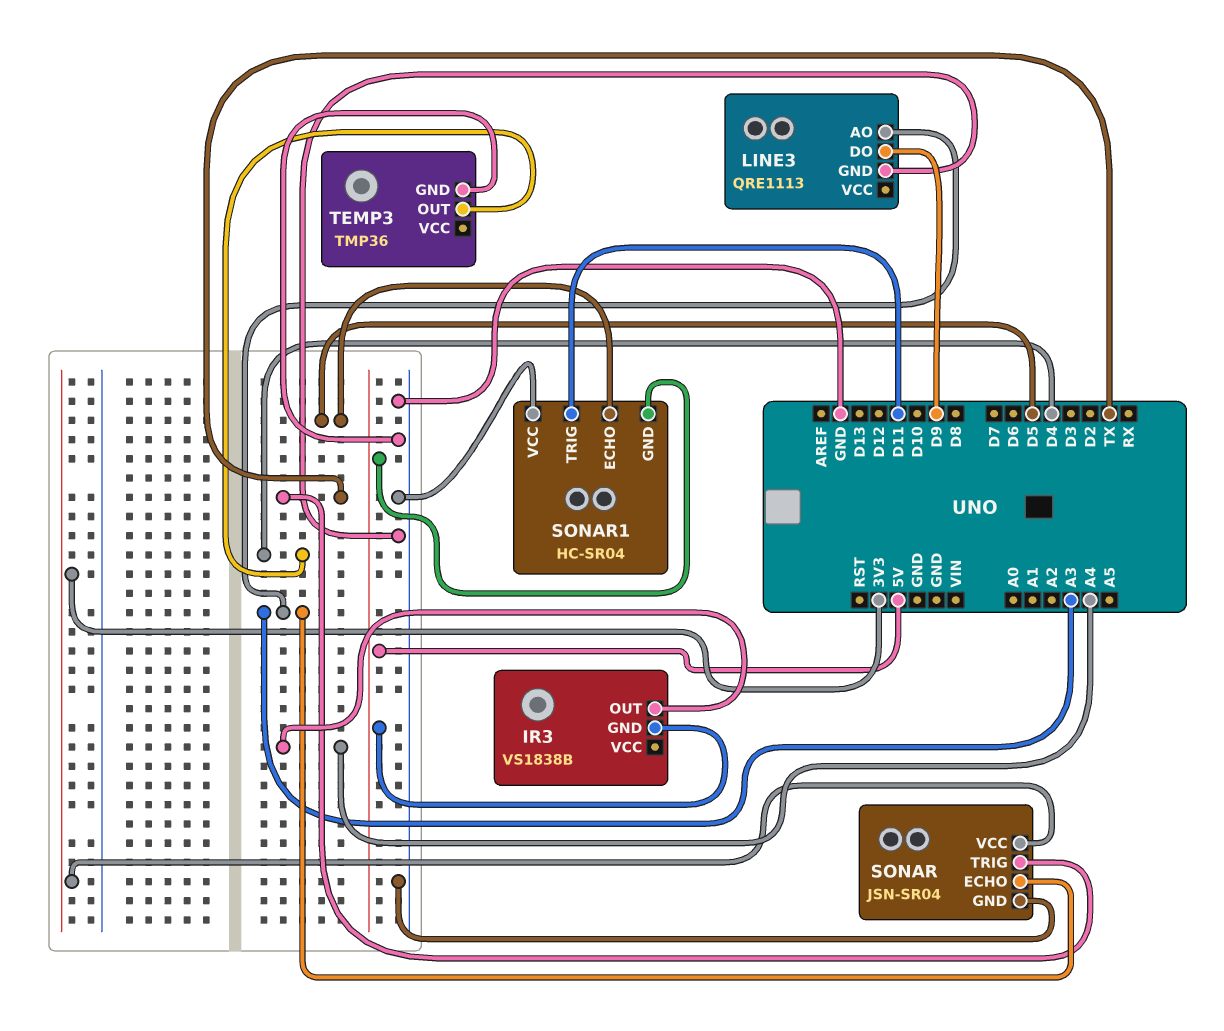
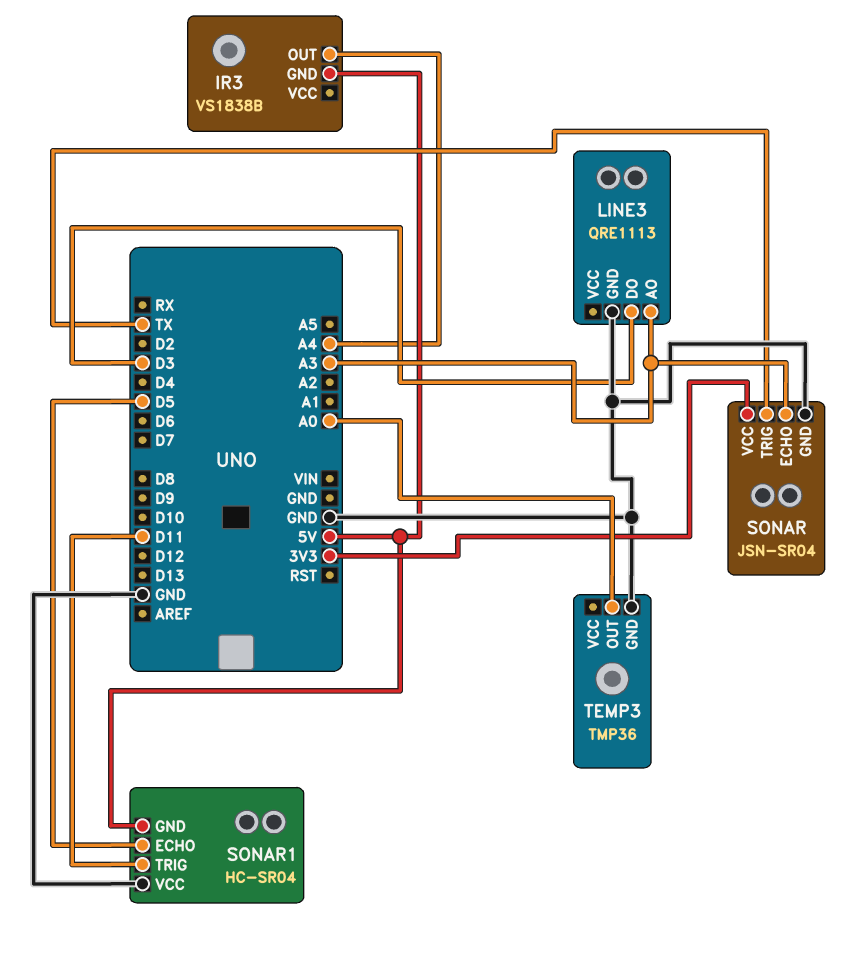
LINE3 pin DO: D9 -> D3
TEMP3 pin OUT: D4 -> A0

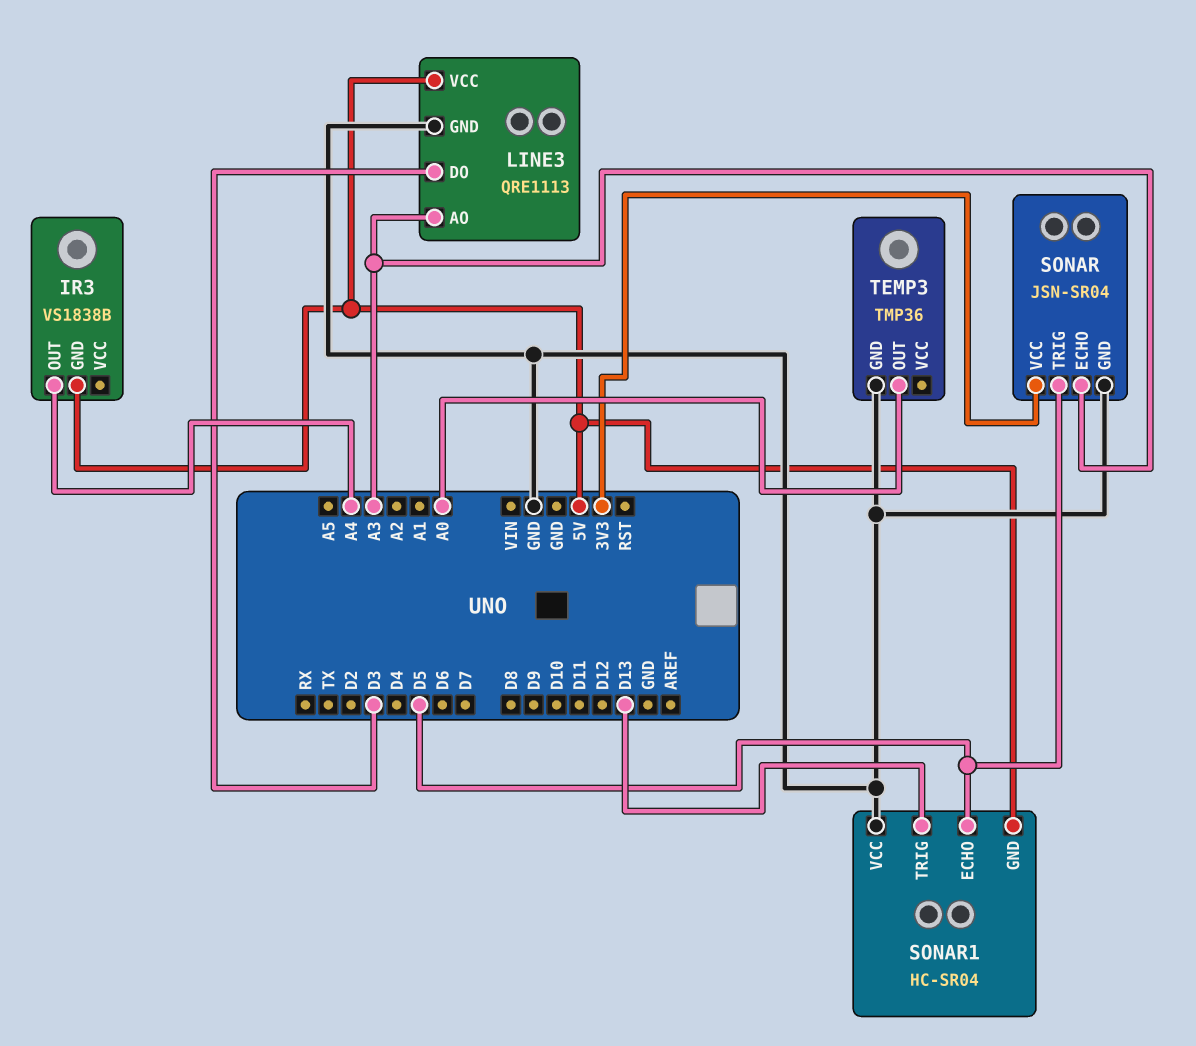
LINE3 pin VCC: none -> 5V
SONAR pin TRIG: TX -> D5
SONAR1 pin TRIG: D11 -> D13

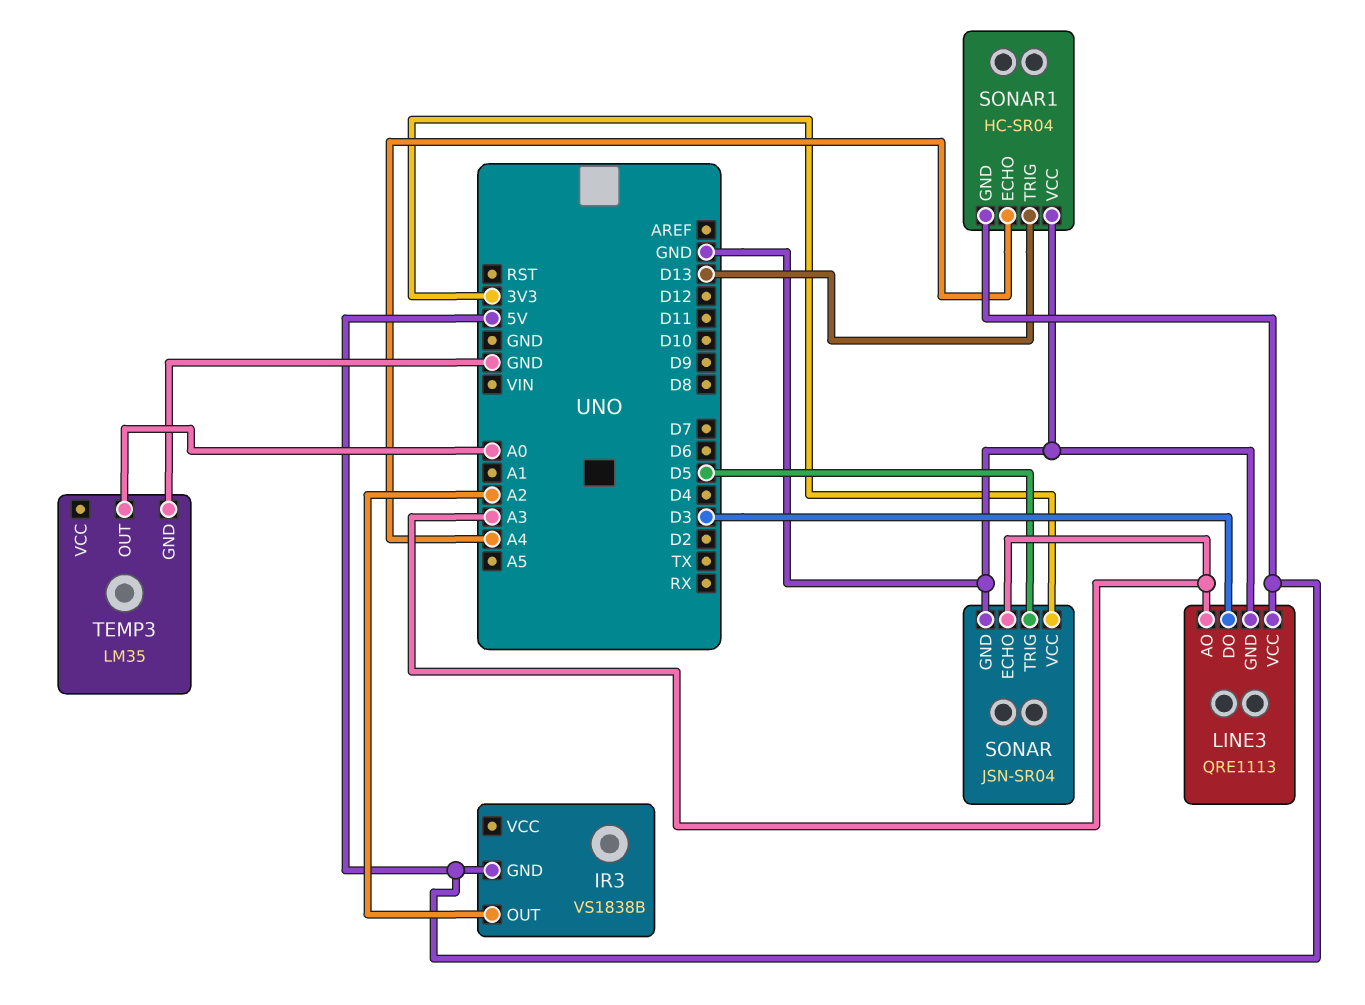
IR3 pin OUT: A4 -> A2
SONAR1 pin ECHO: D5 -> A4
TEMP3: TMP36 -> LM35

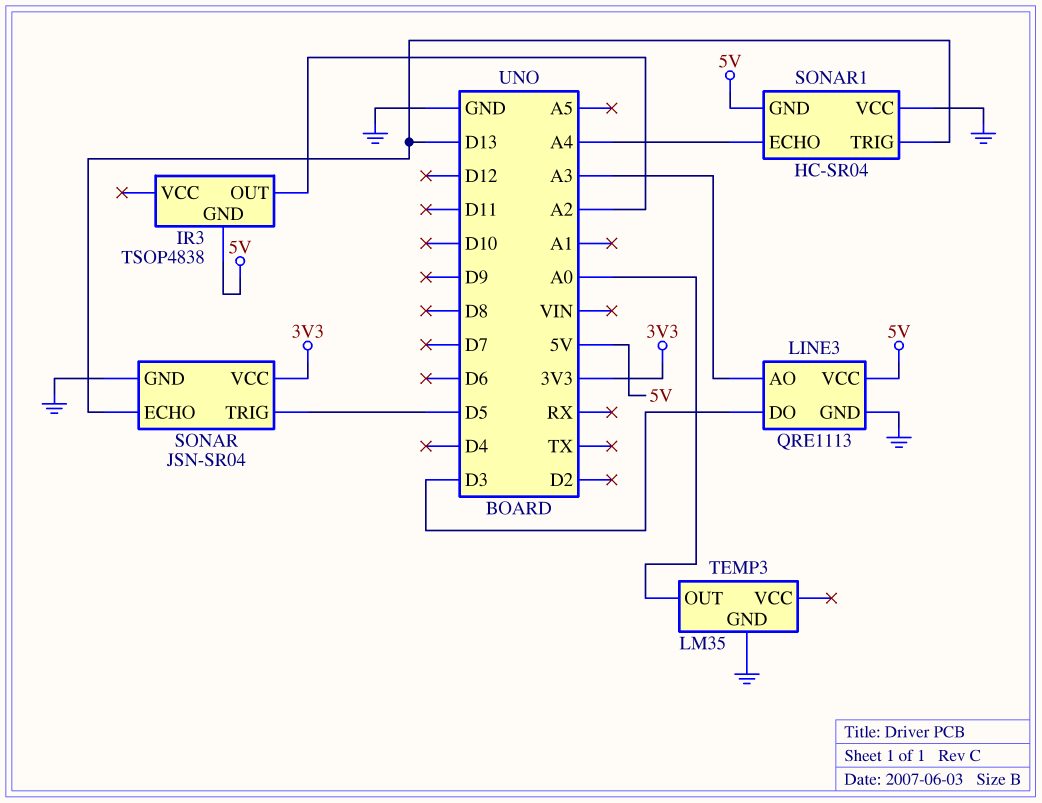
IR3: VS1838B -> TSOP4838
SONAR pin ECHO: A3 -> D13

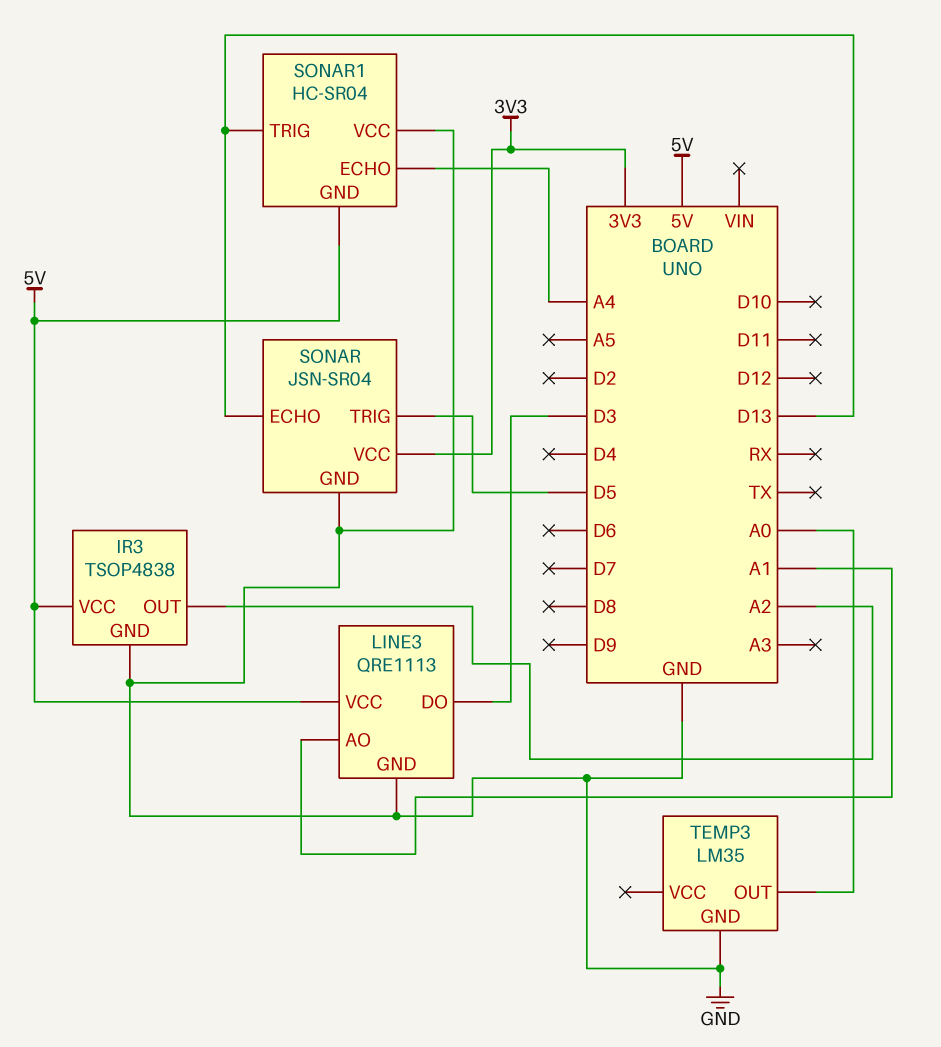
IR3 pin GND: 5V -> GND
IR3 pin VCC: none -> 5V
LINE3 pin AO: A3 -> A1

